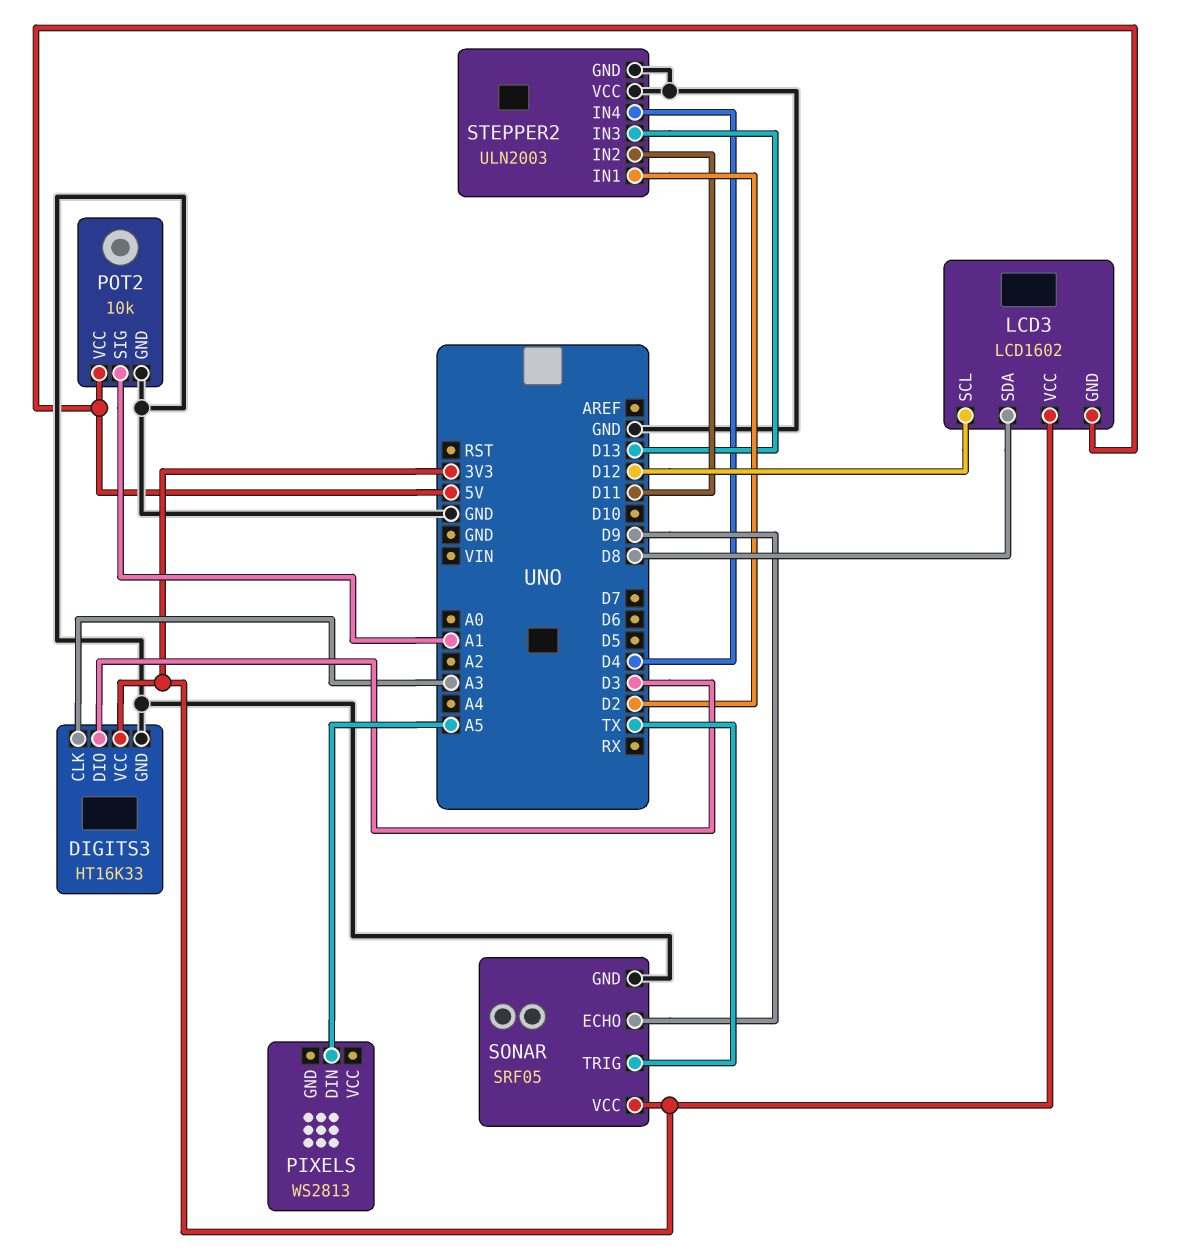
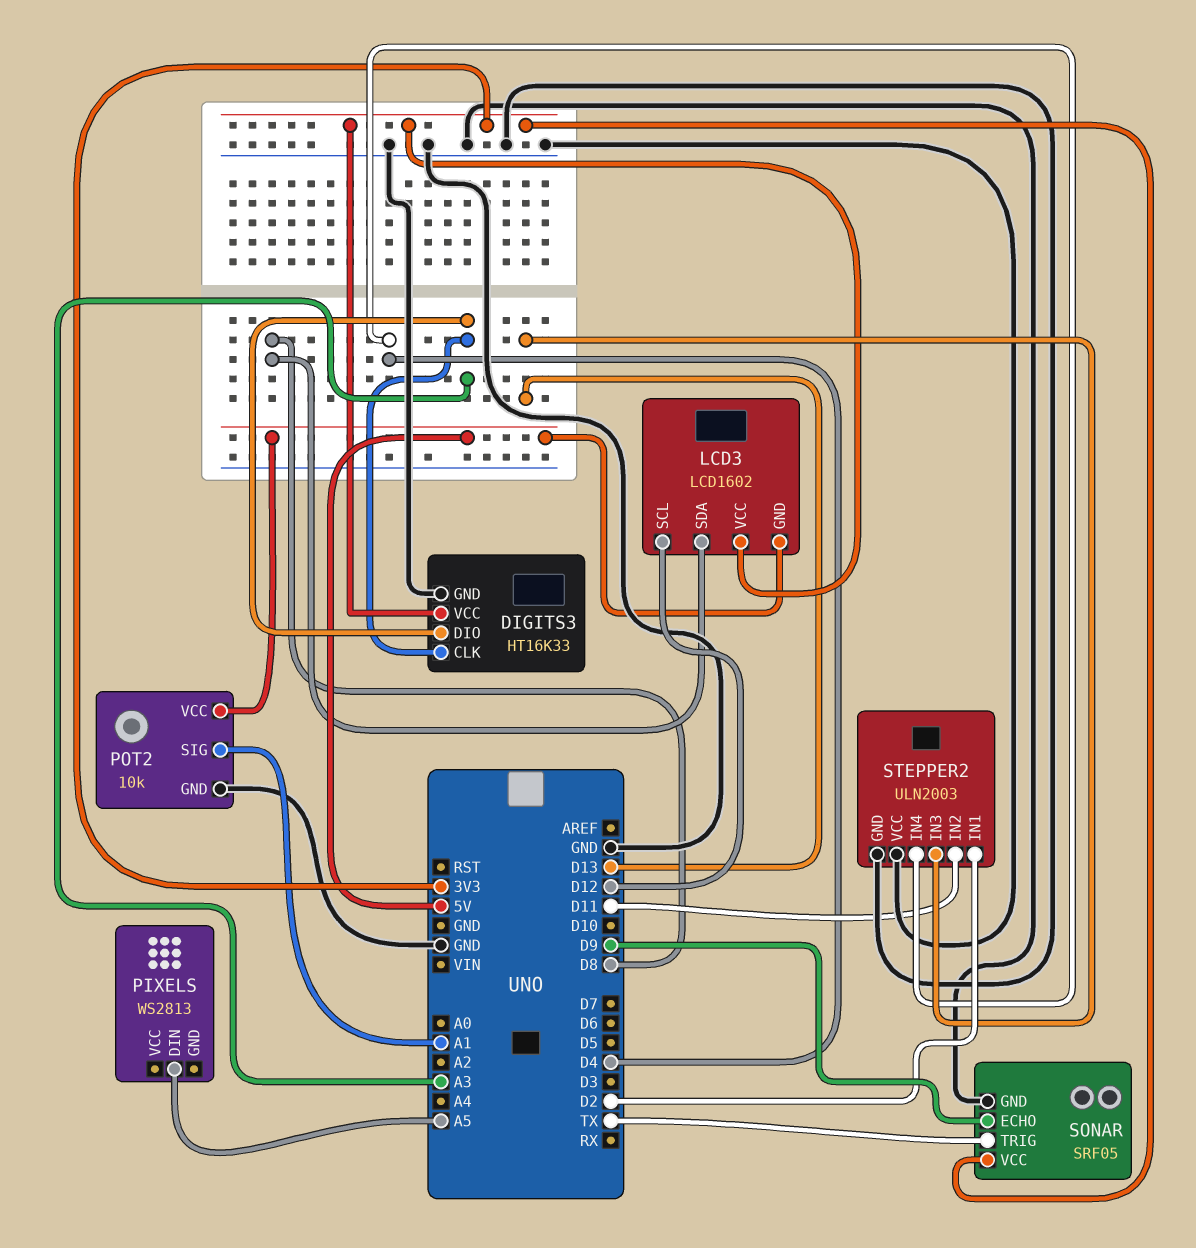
DIGITS3 pin DIO: D3 -> A3

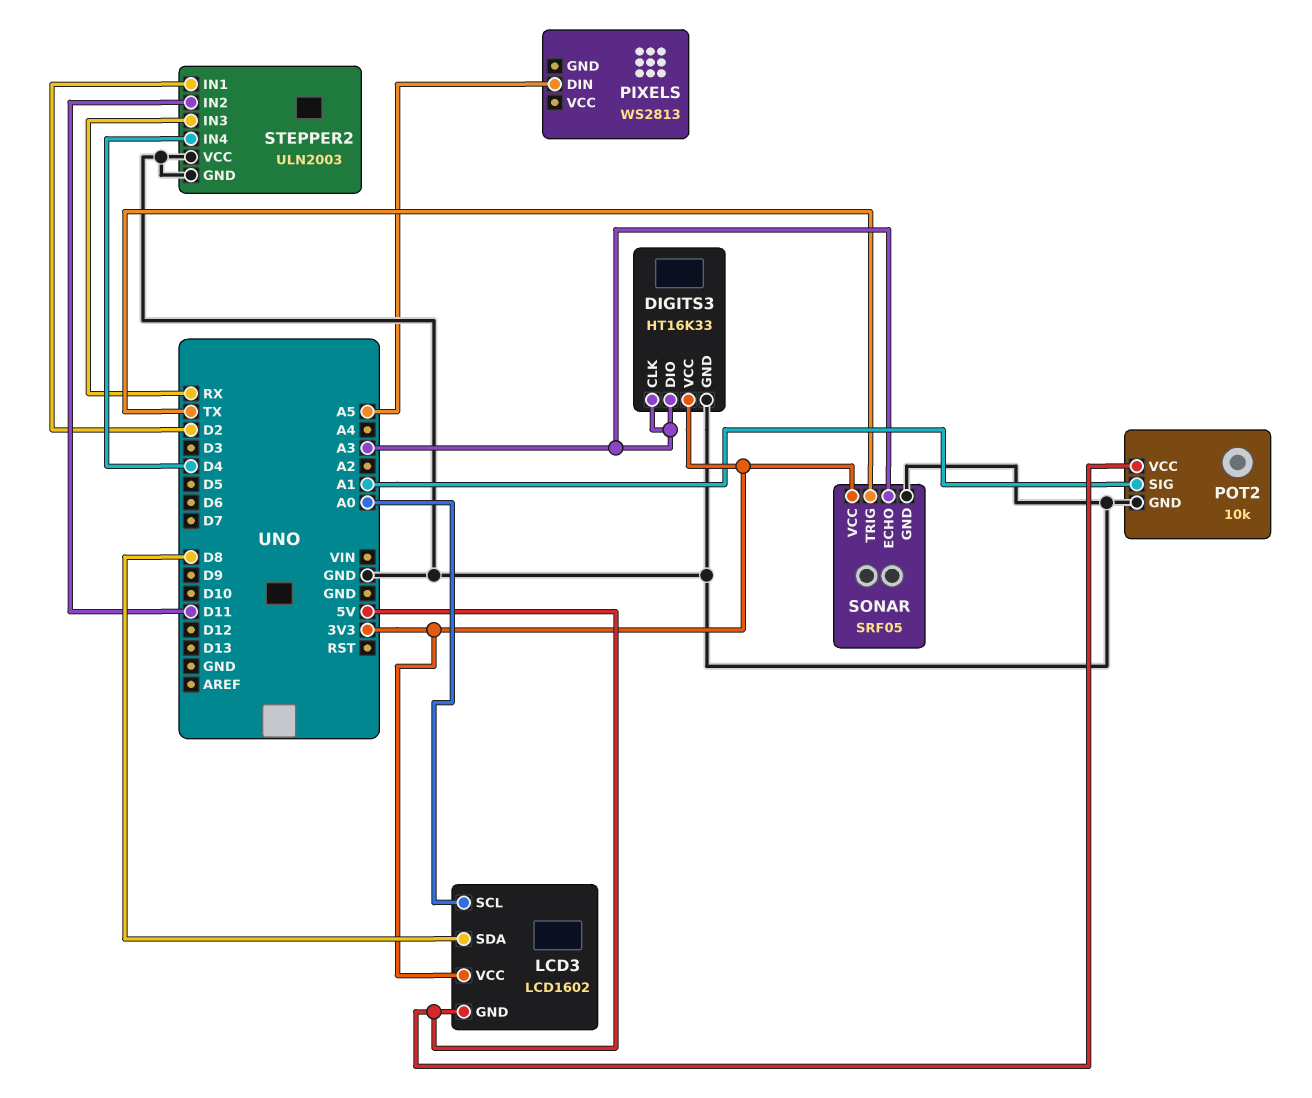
LCD3 pin SCL: D12 -> A0
SONAR pin ECHO: D9 -> A3
STEPPER2 pin IN3: D13 -> RX

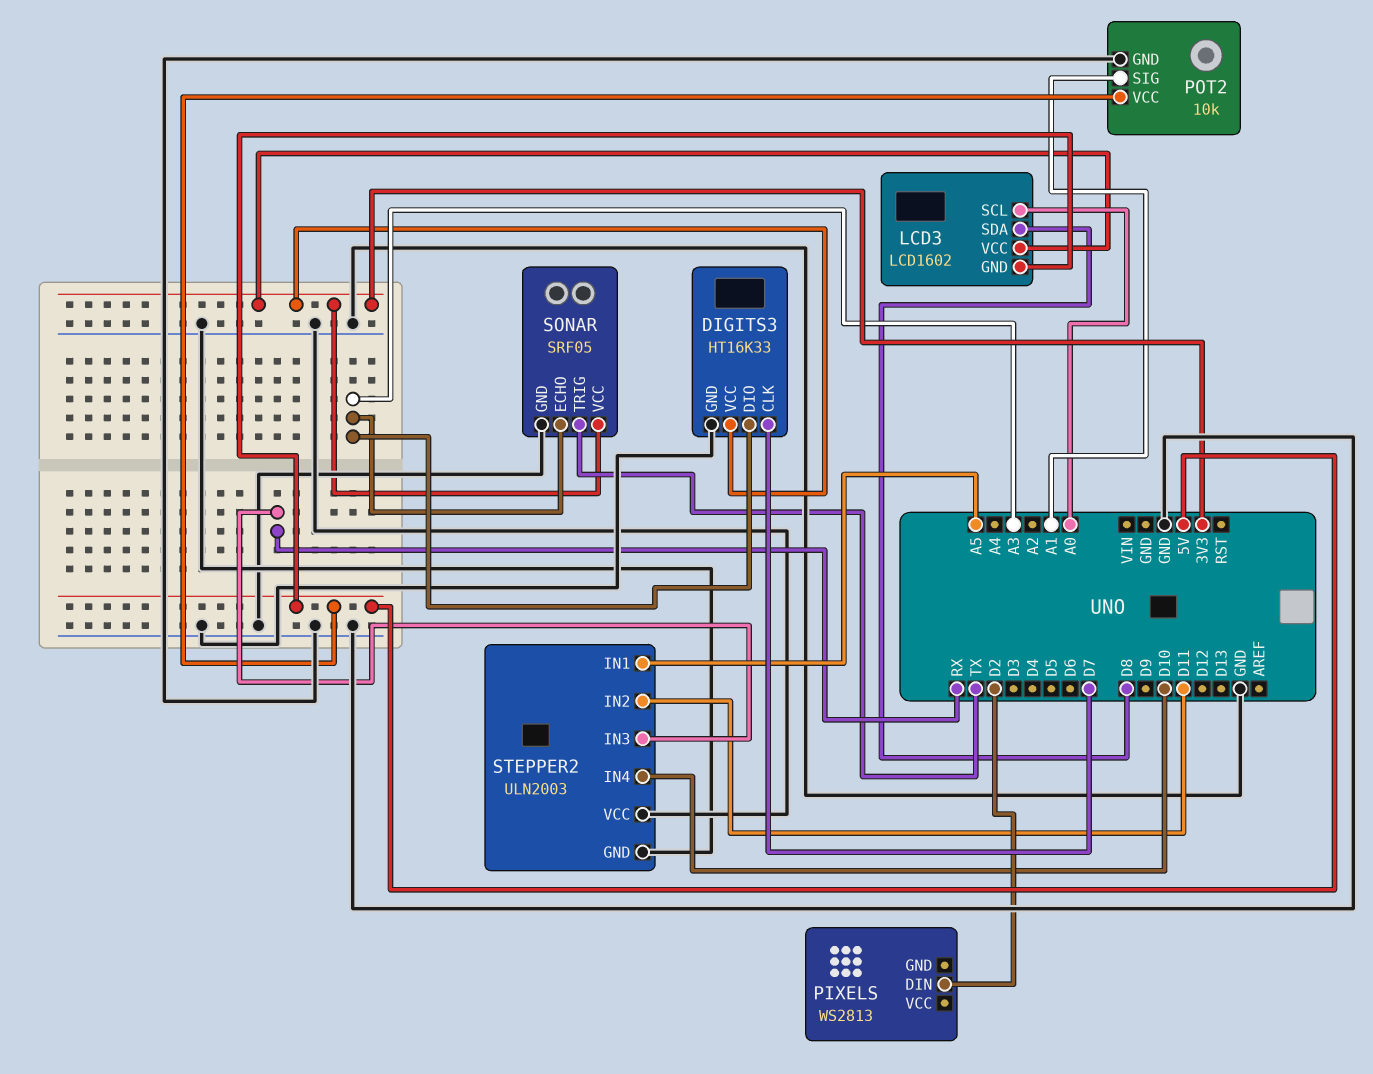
DIGITS3 pin CLK: A3 -> D7
PIXELS pin DIN: A5 -> D2
STEPPER2 pin IN1: D2 -> A5
STEPPER2 pin IN4: D4 -> D10

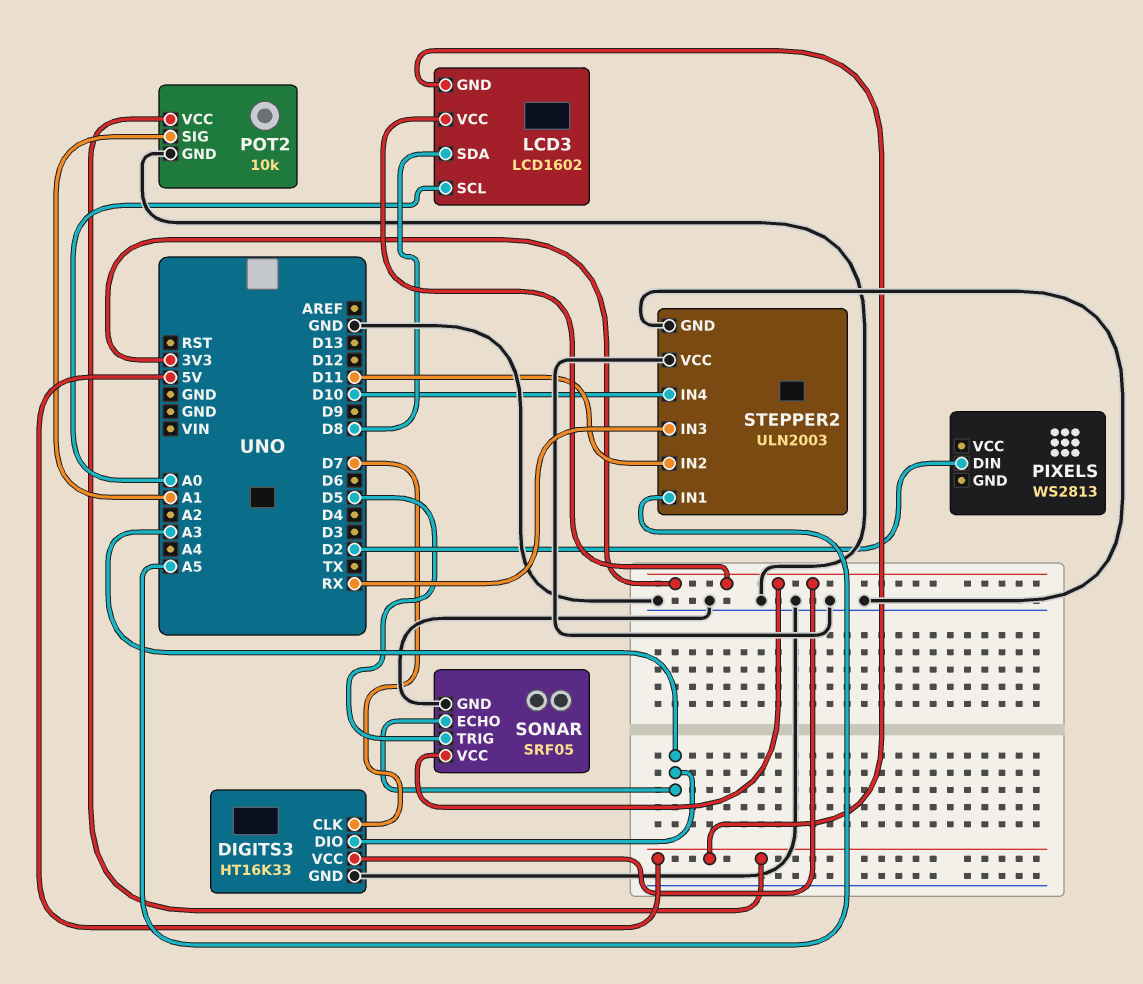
SONAR pin TRIG: TX -> D5

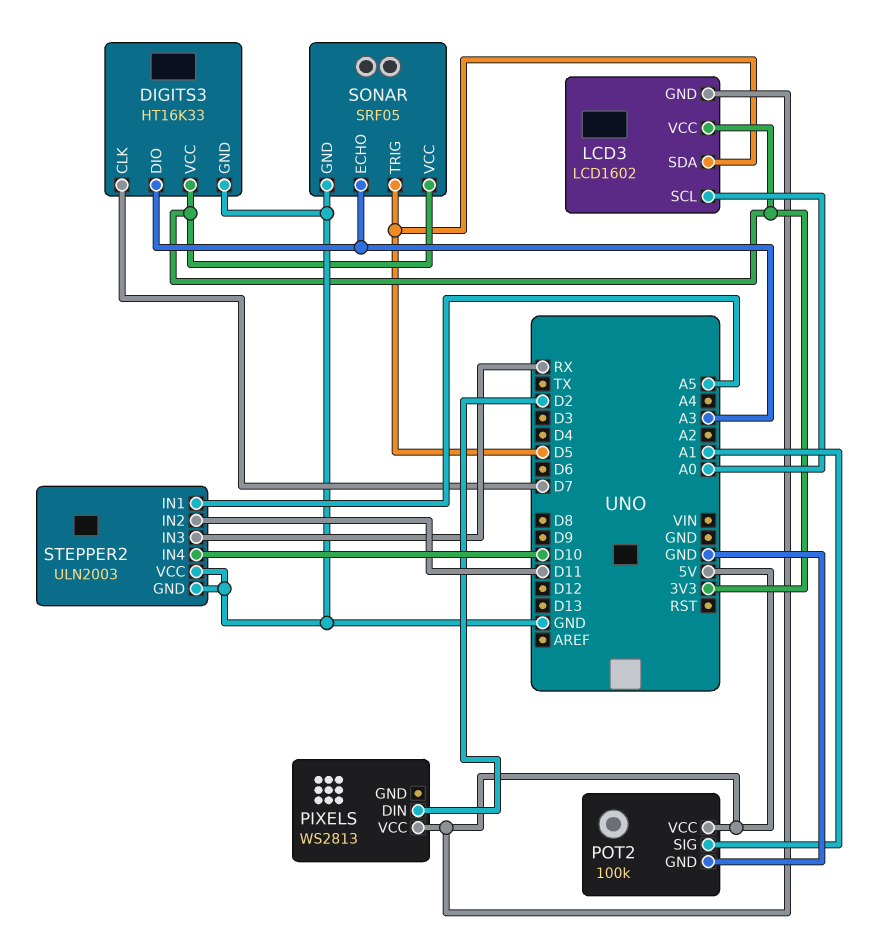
LCD3 pin SDA: D8 -> D5
PIXELS pin VCC: none -> 5V
POT2: 10k -> 100k

